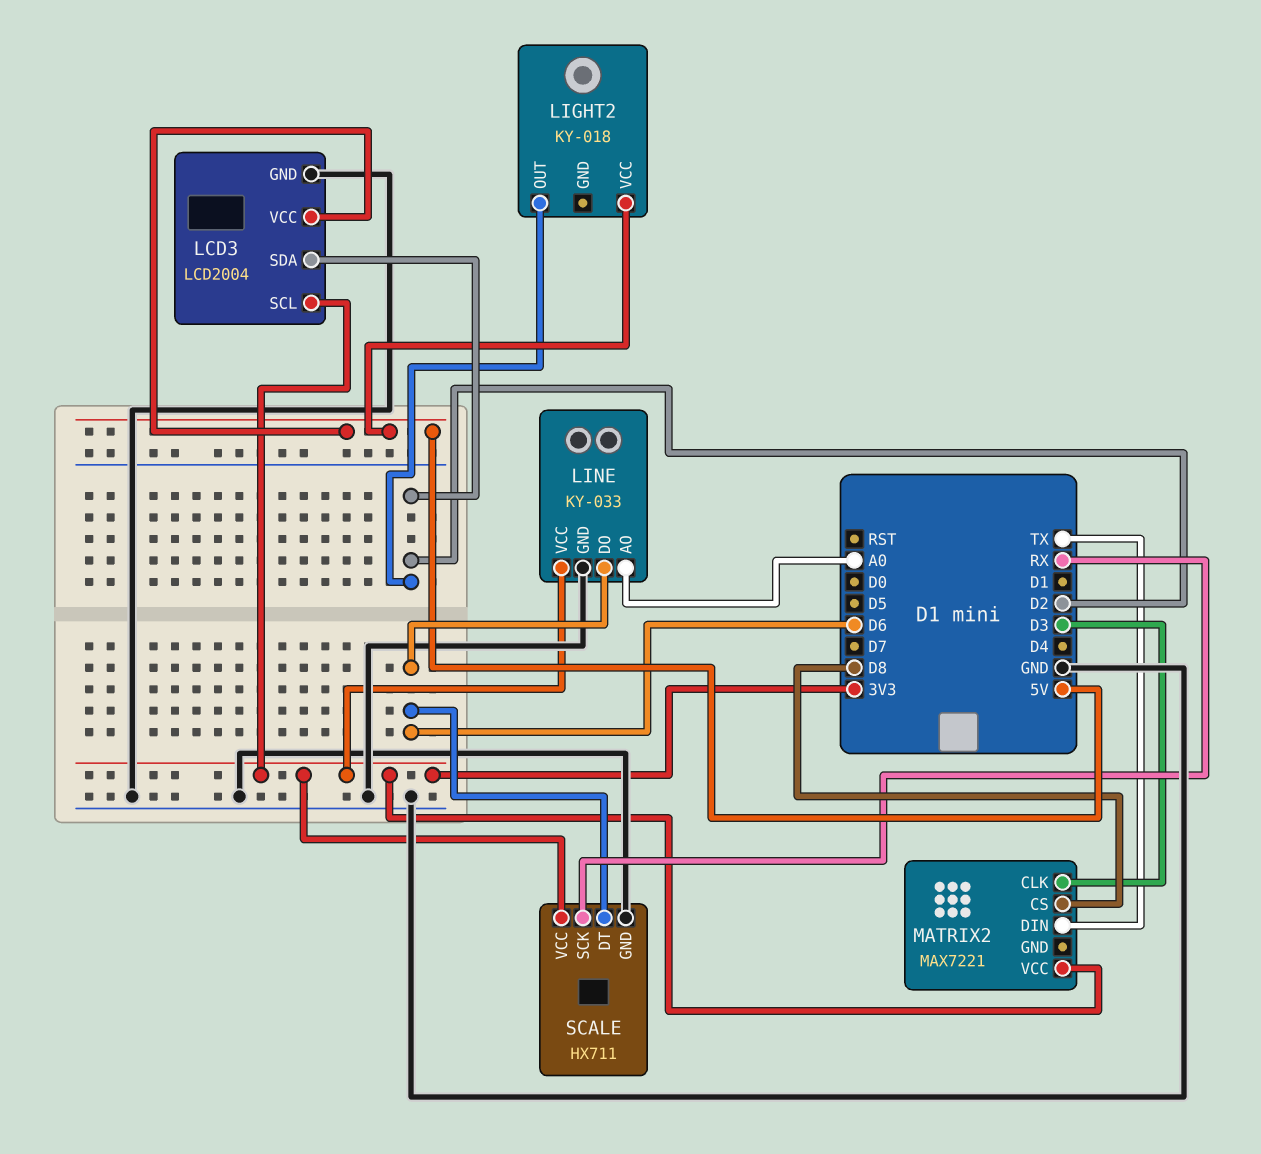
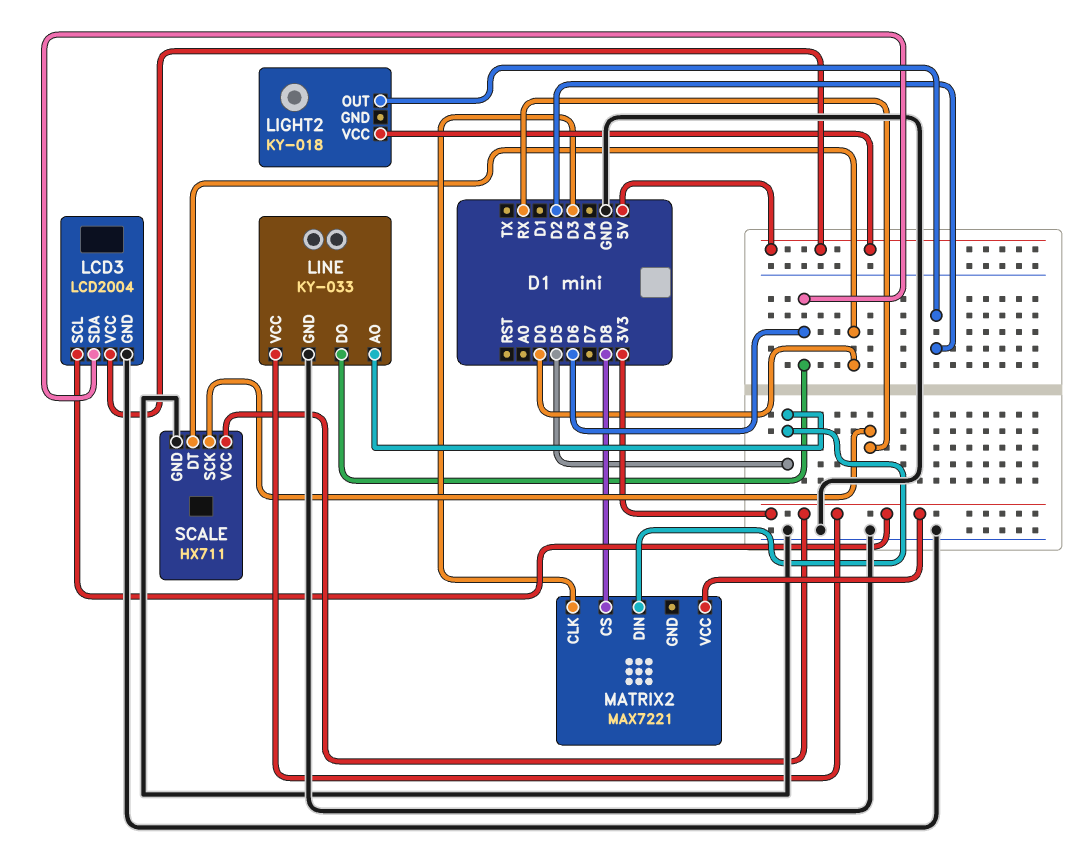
LCD3 pin SDA: D2 -> D6
LINE pin AO: A0 -> D5
MATRIX2 pin DIN: TX -> D5
SCALE pin DT: D6 -> D0

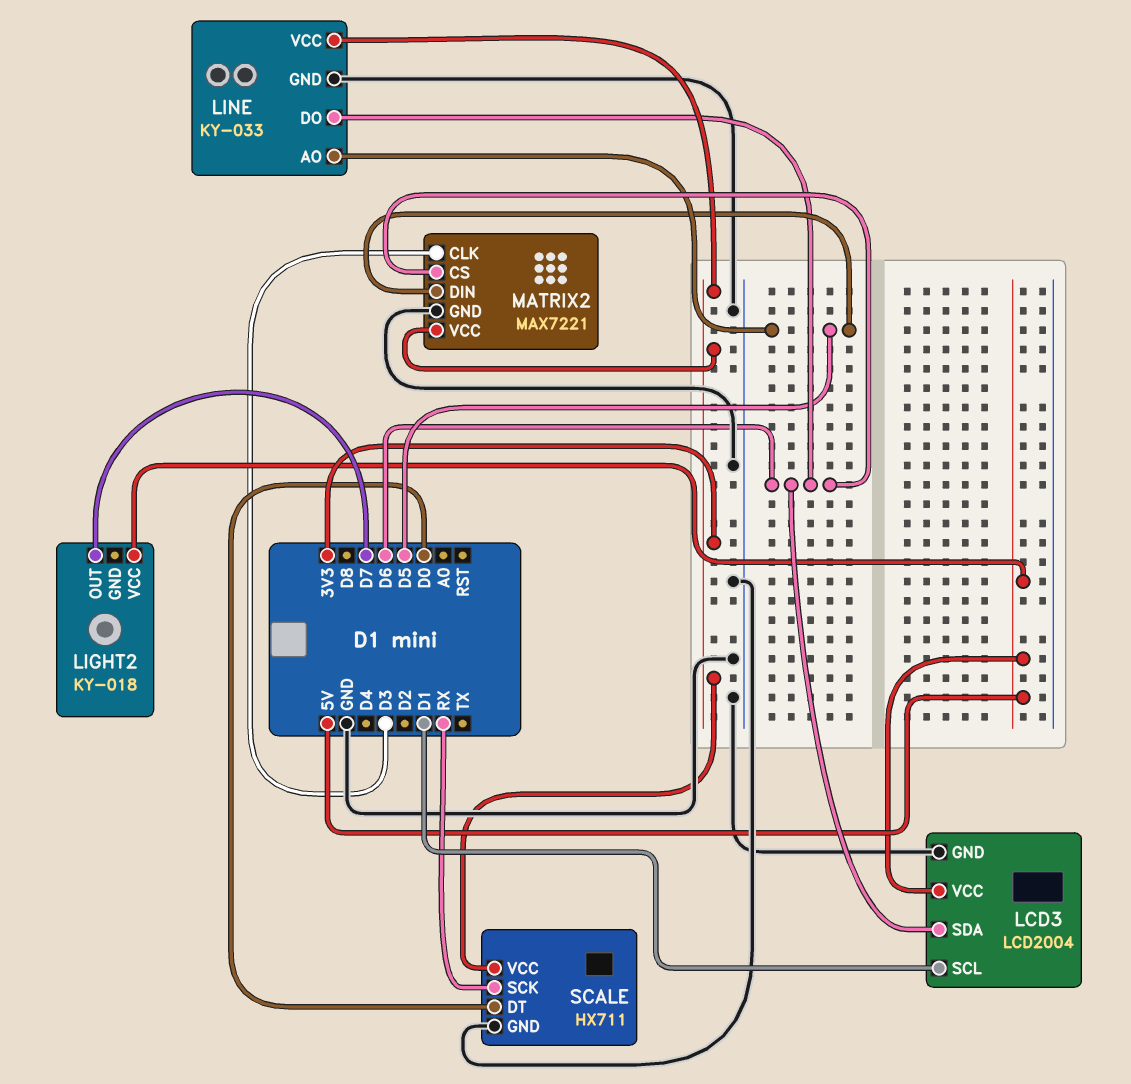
LCD3 pin SCL: 3V3 -> D1
LIGHT2 pin OUT: D2 -> D7
MATRIX2 pin CS: D8 -> D6
MATRIX2 pin GND: none -> GND

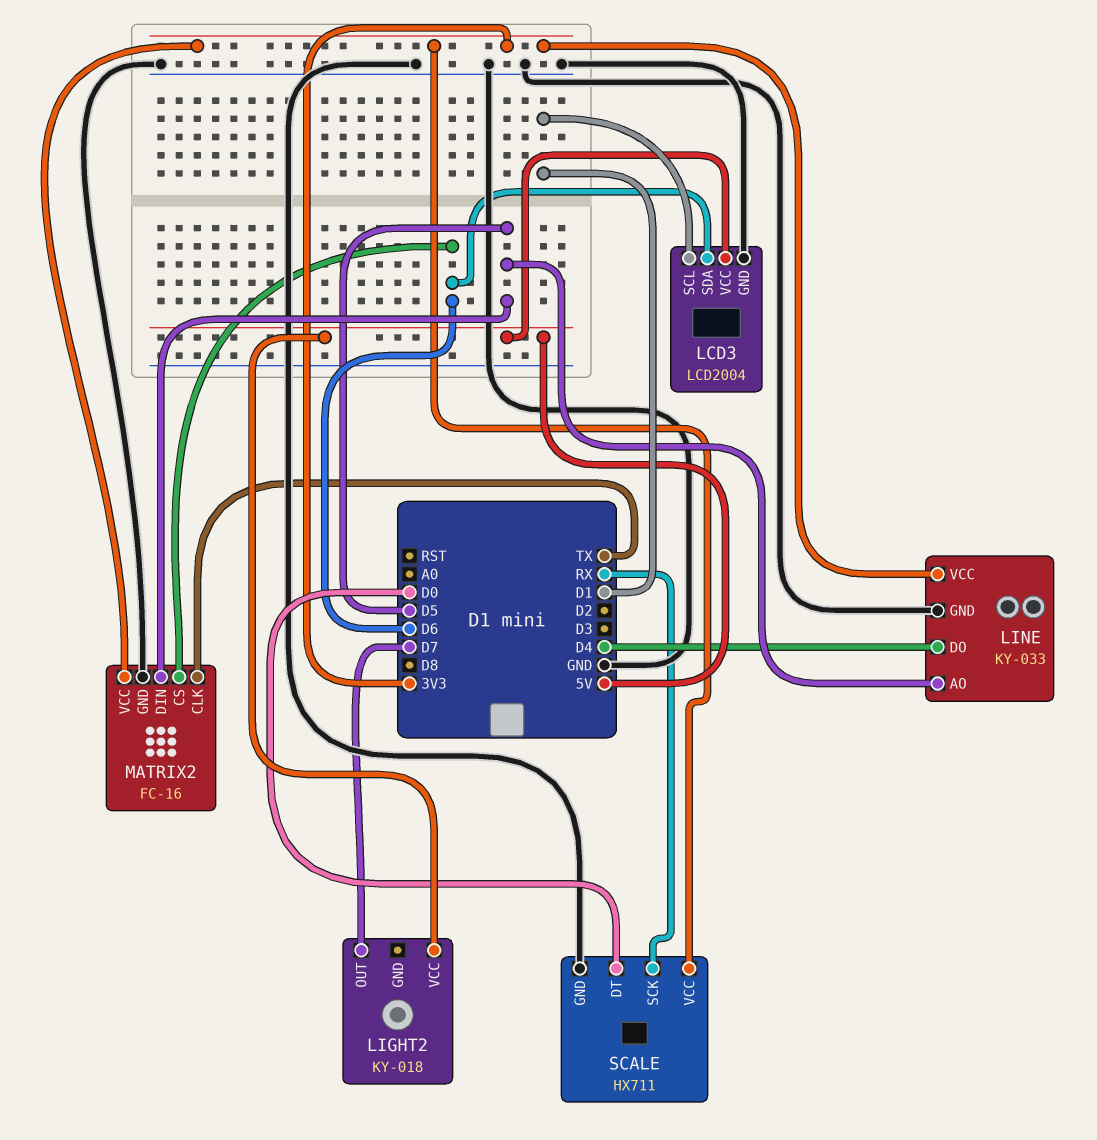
LINE pin DO: D6 -> D4
MATRIX2: MAX7221 -> FC-16
MATRIX2 pin CLK: D3 -> TX

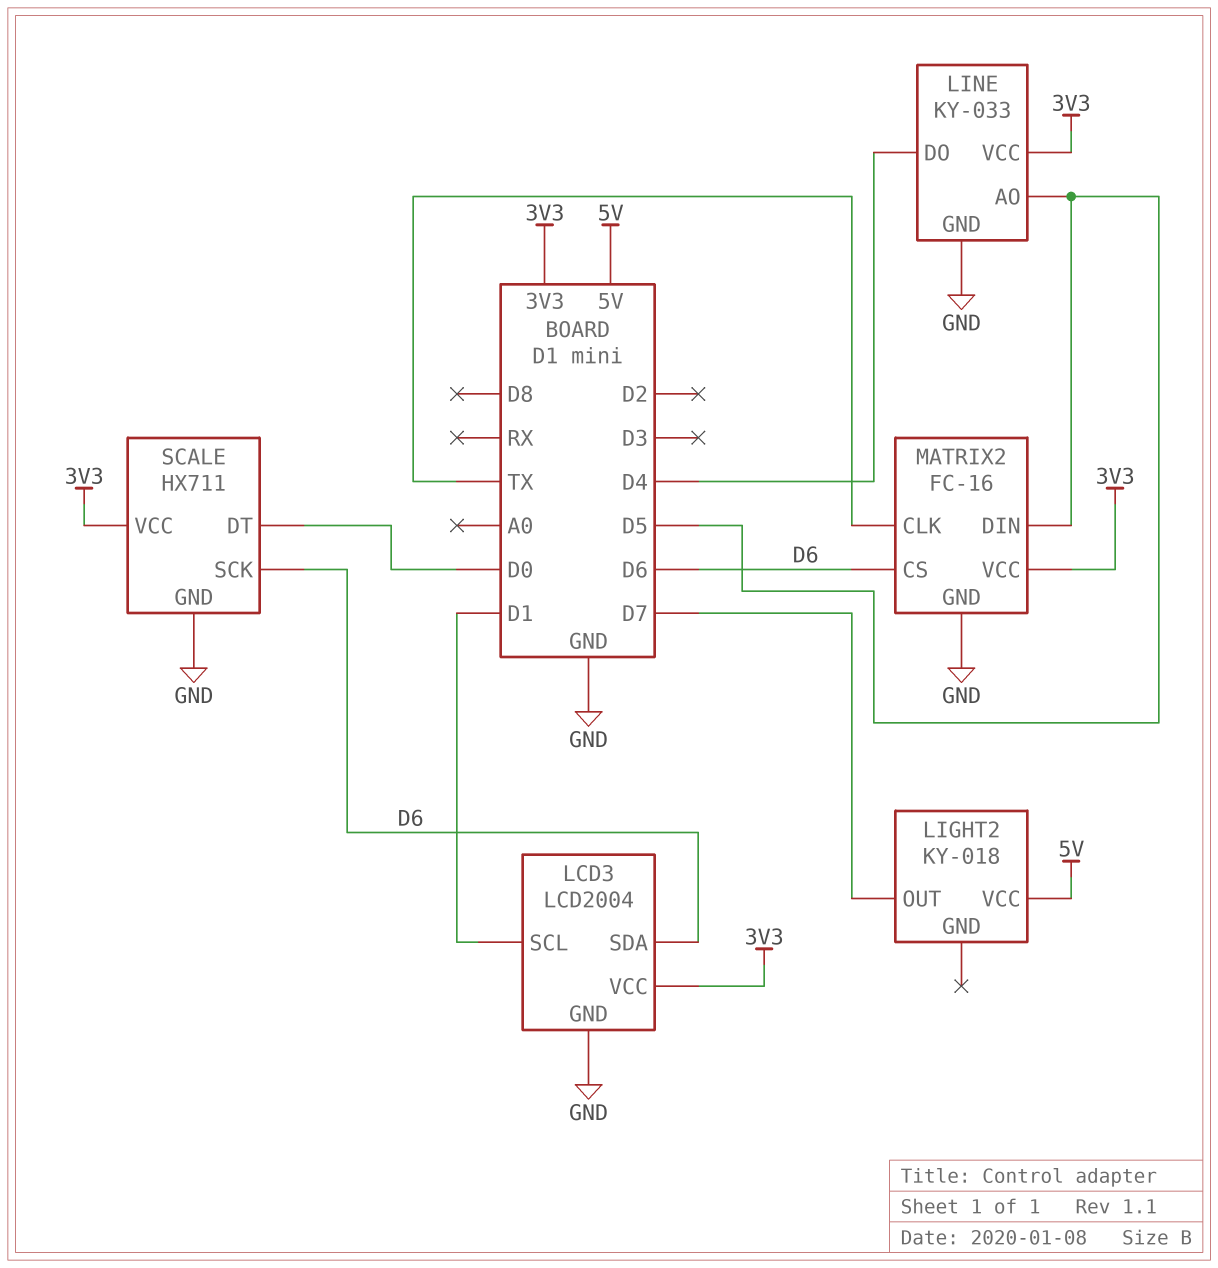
LCD3 pin VCC: 5V -> 3V3
SCALE pin SCK: RX -> D6

